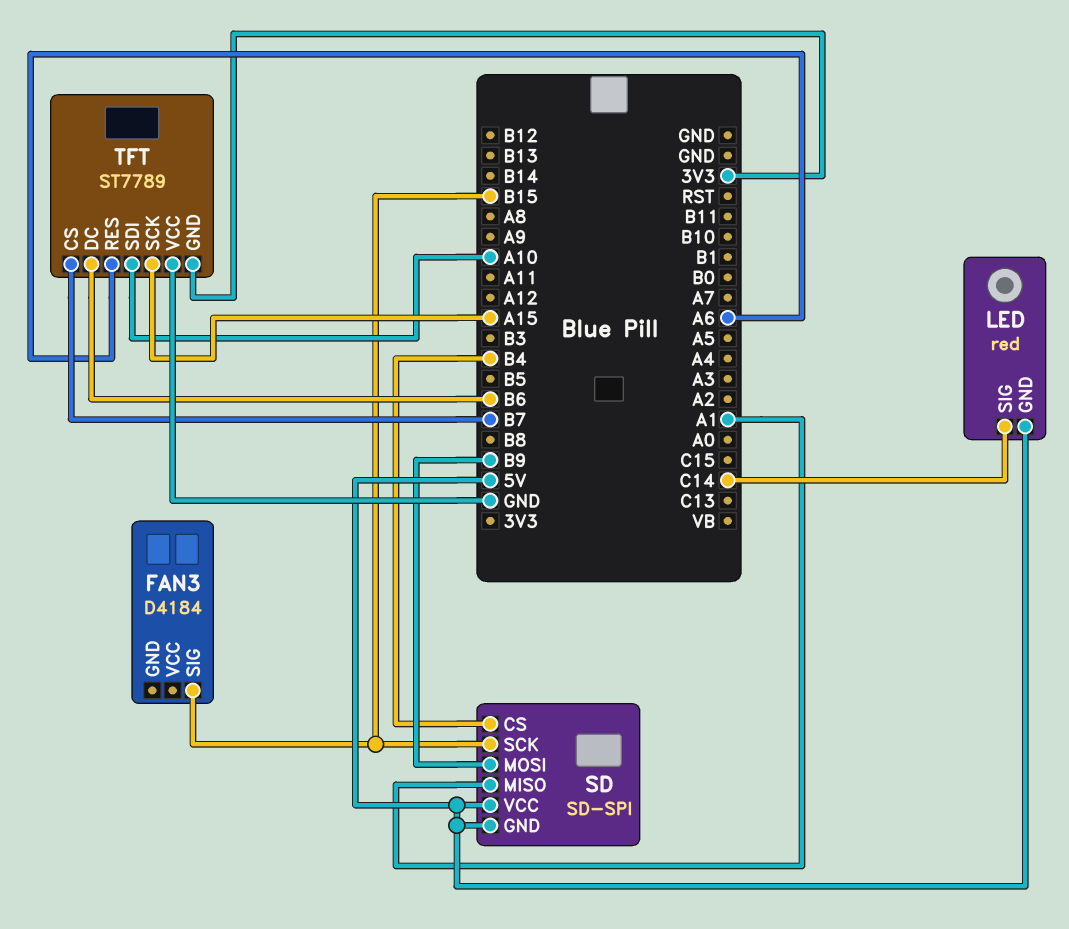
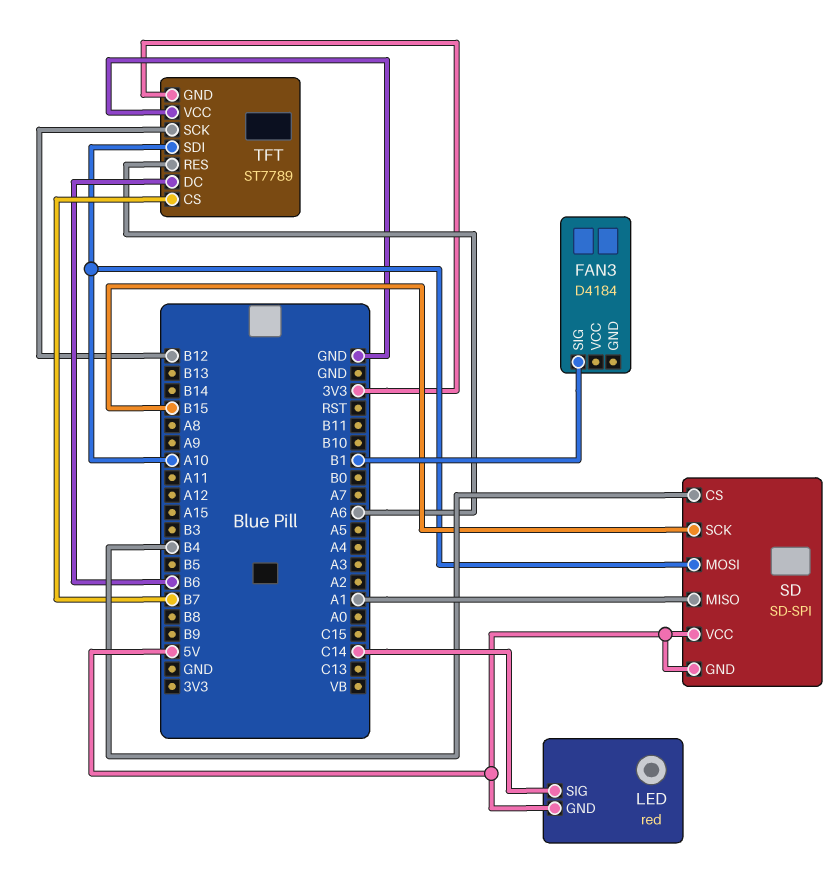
FAN3 pin SIG: B15 -> B1
SD pin MOSI: B9 -> A10
TFT pin SCK: A15 -> B12

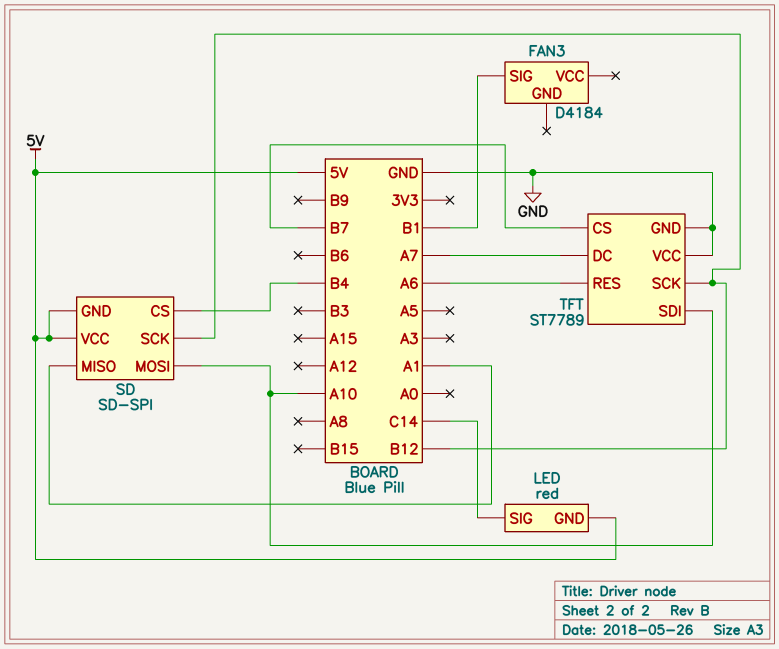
SD pin SCK: B15 -> B12
TFT pin DC: B6 -> A7
TFT pin GND: 3V3 -> GND

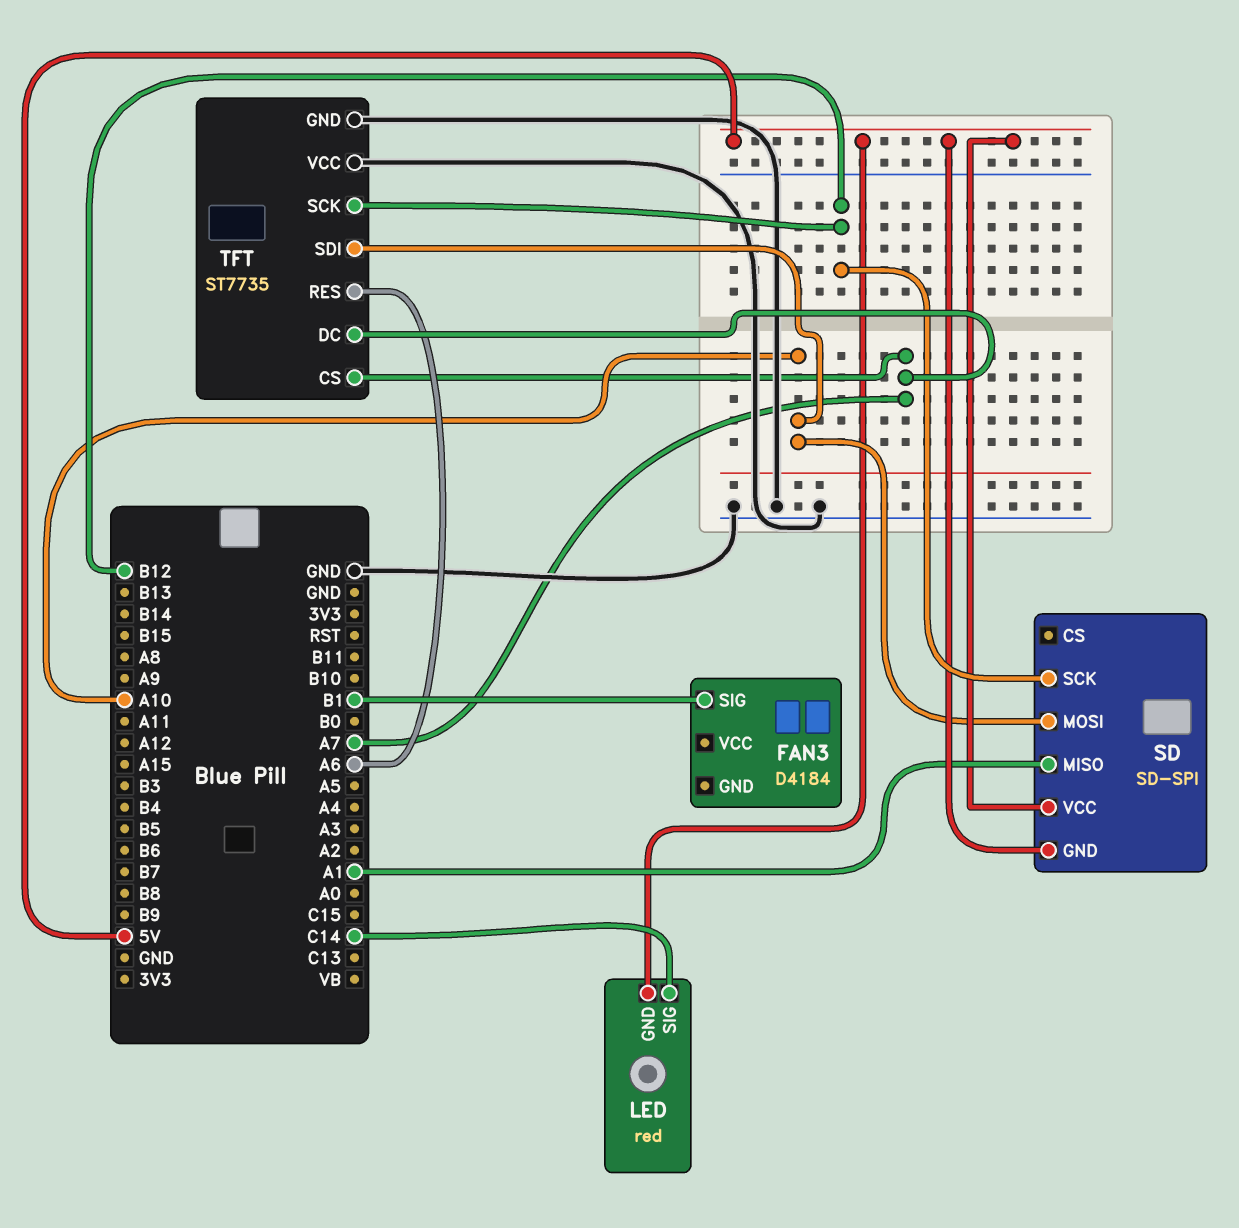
SD pin CS: B4 -> none
TFT: ST7789 -> ST7735
TFT pin CS: B7 -> A7

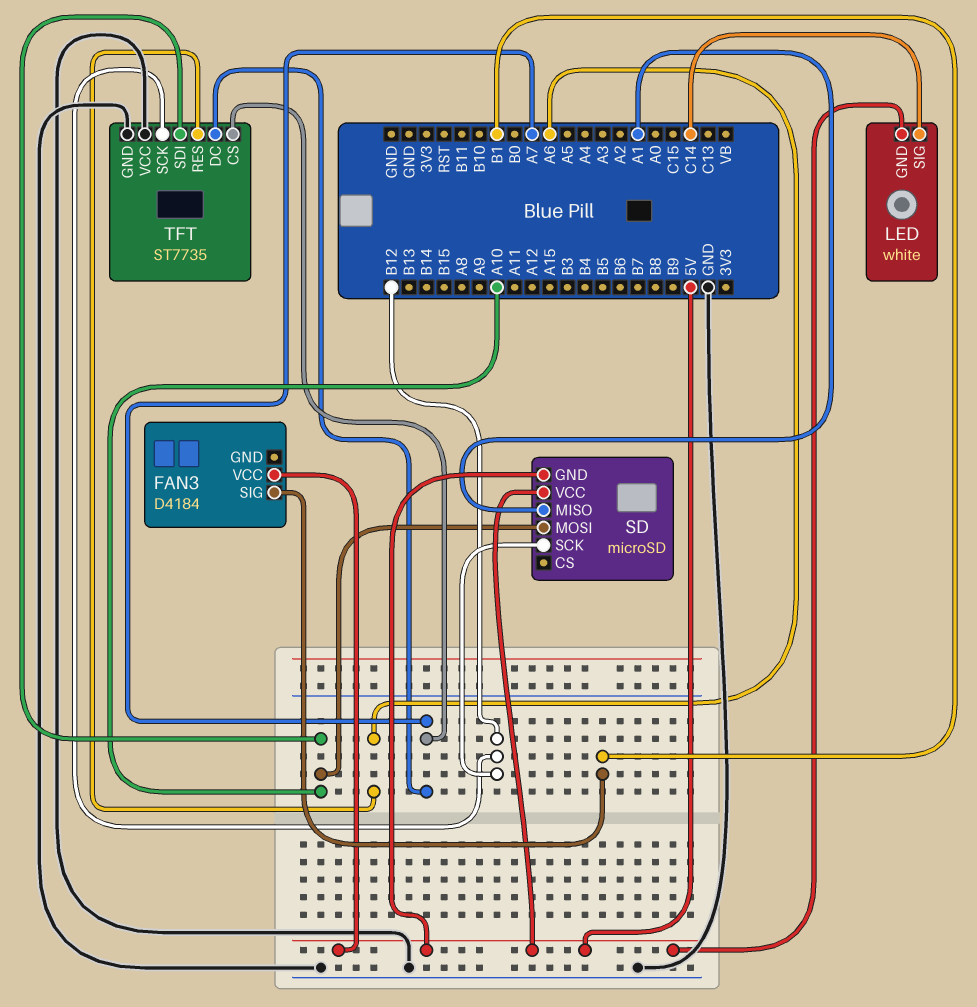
FAN3 pin VCC: none -> 5V
LED: red -> white
SD: SD-SPI -> microSD

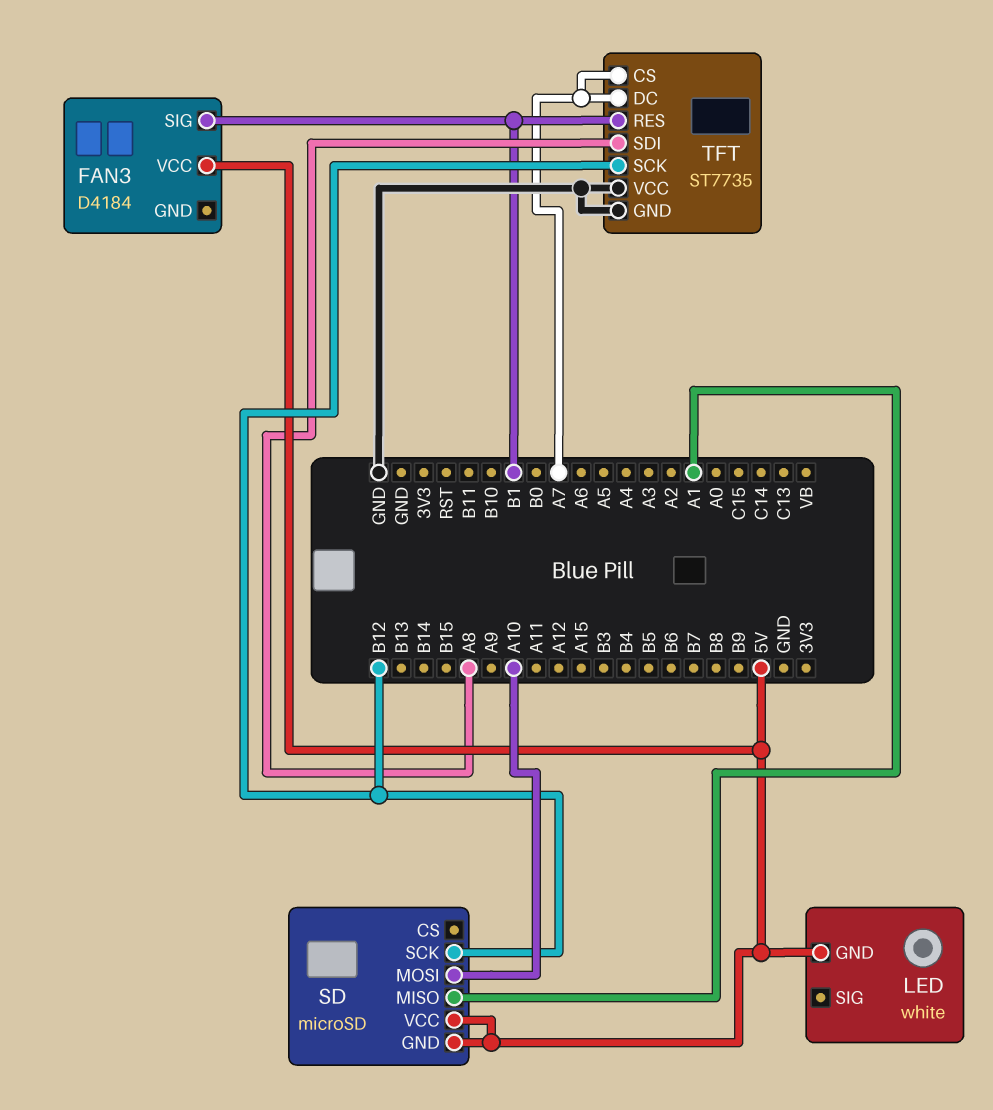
LED pin SIG: C14 -> none
TFT pin RES: A6 -> B1
TFT pin SDI: A10 -> A8

